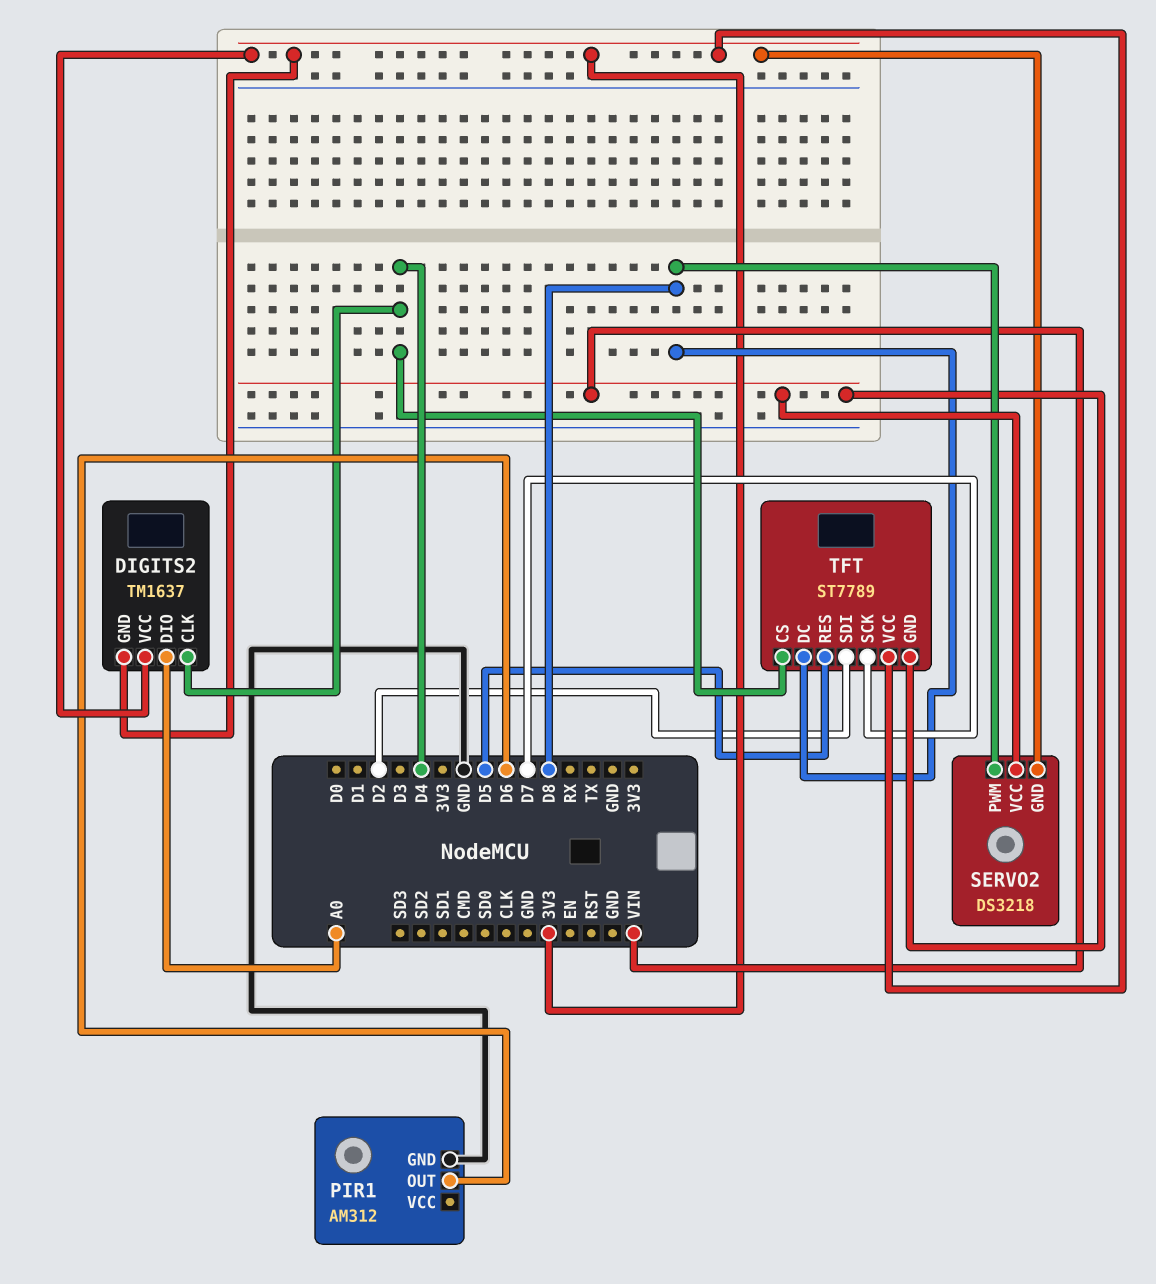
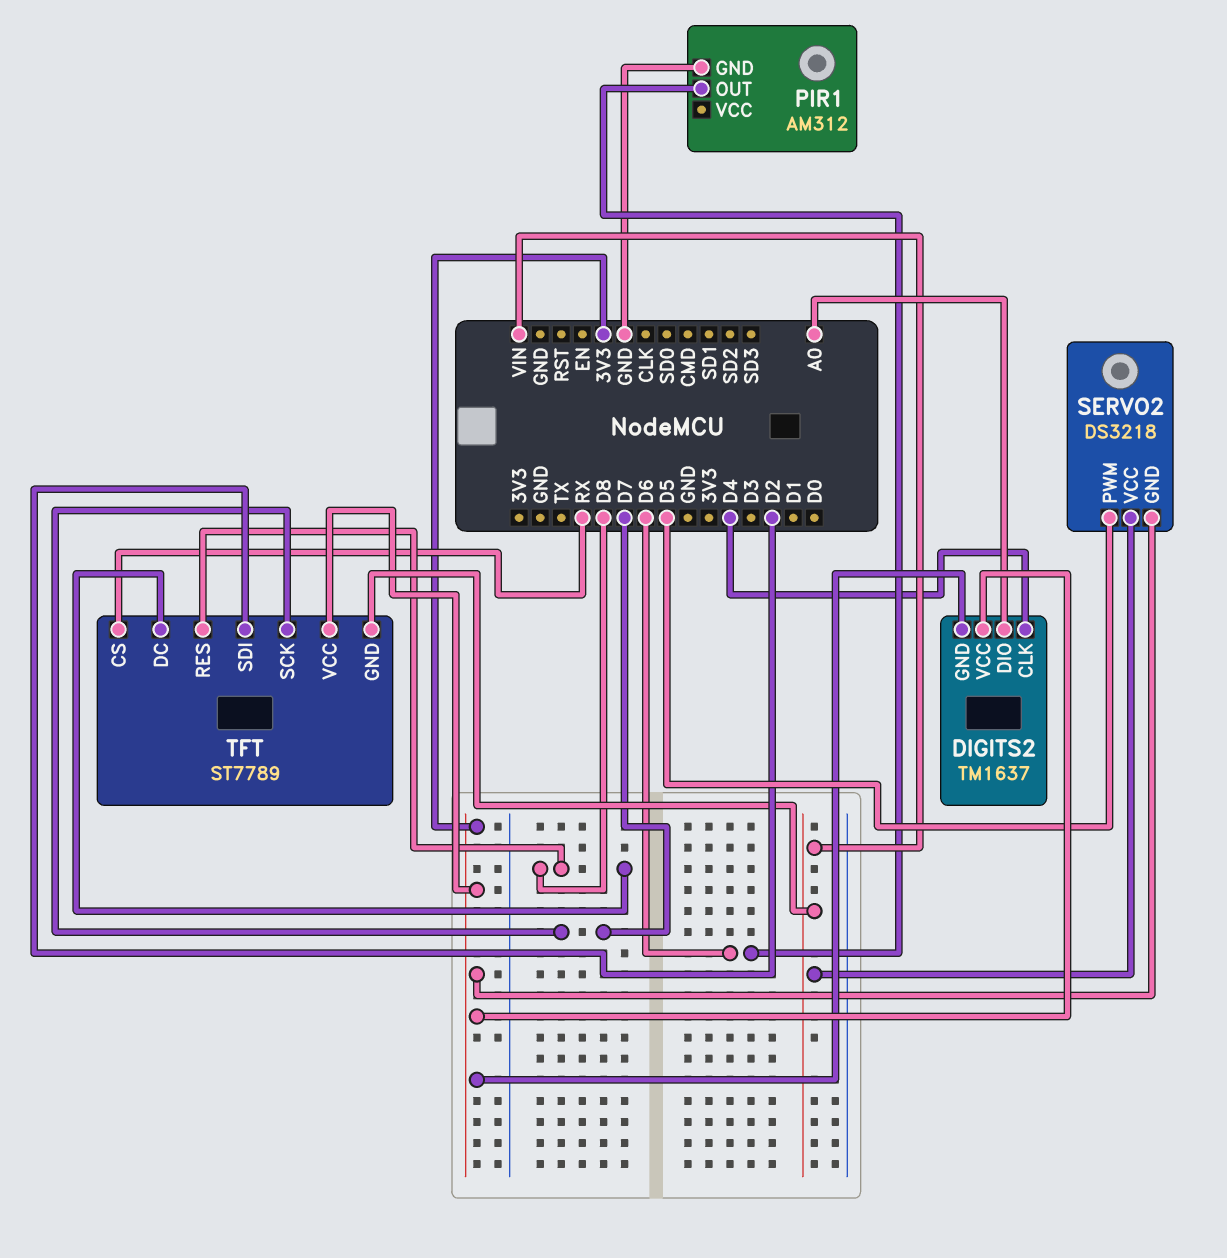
SERVO2 pin PWM: D8 -> D5
TFT pin CS: D4 -> RX
TFT pin RES: D5 -> D8

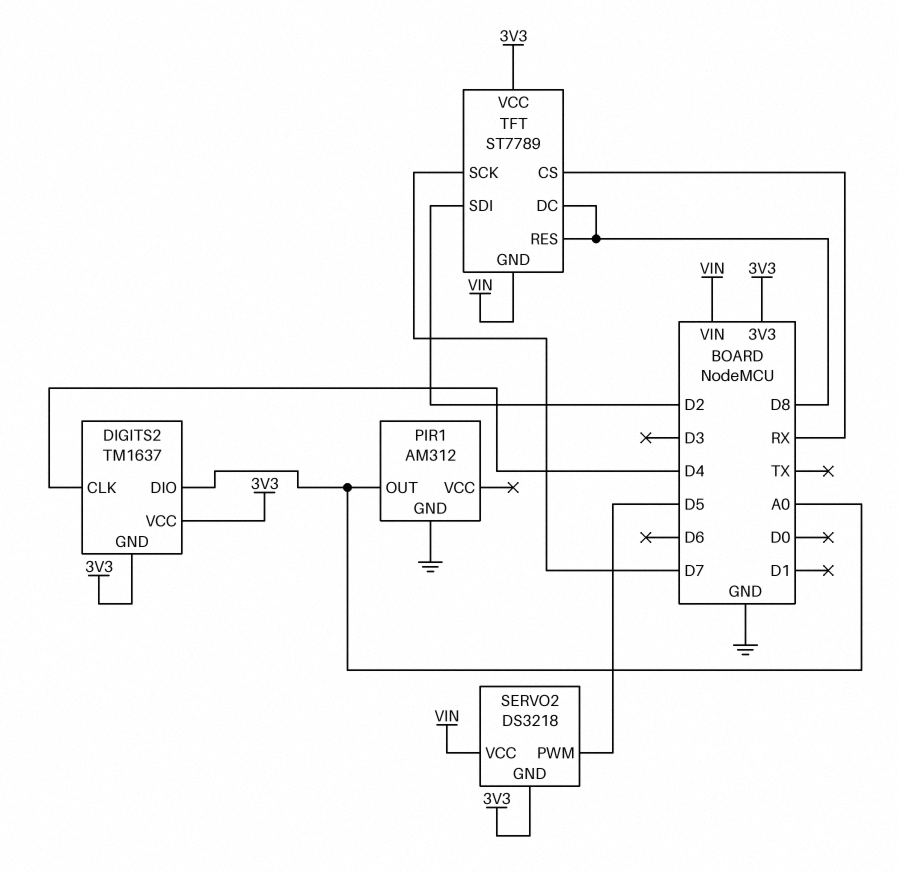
PIR1 pin OUT: D6 -> A0

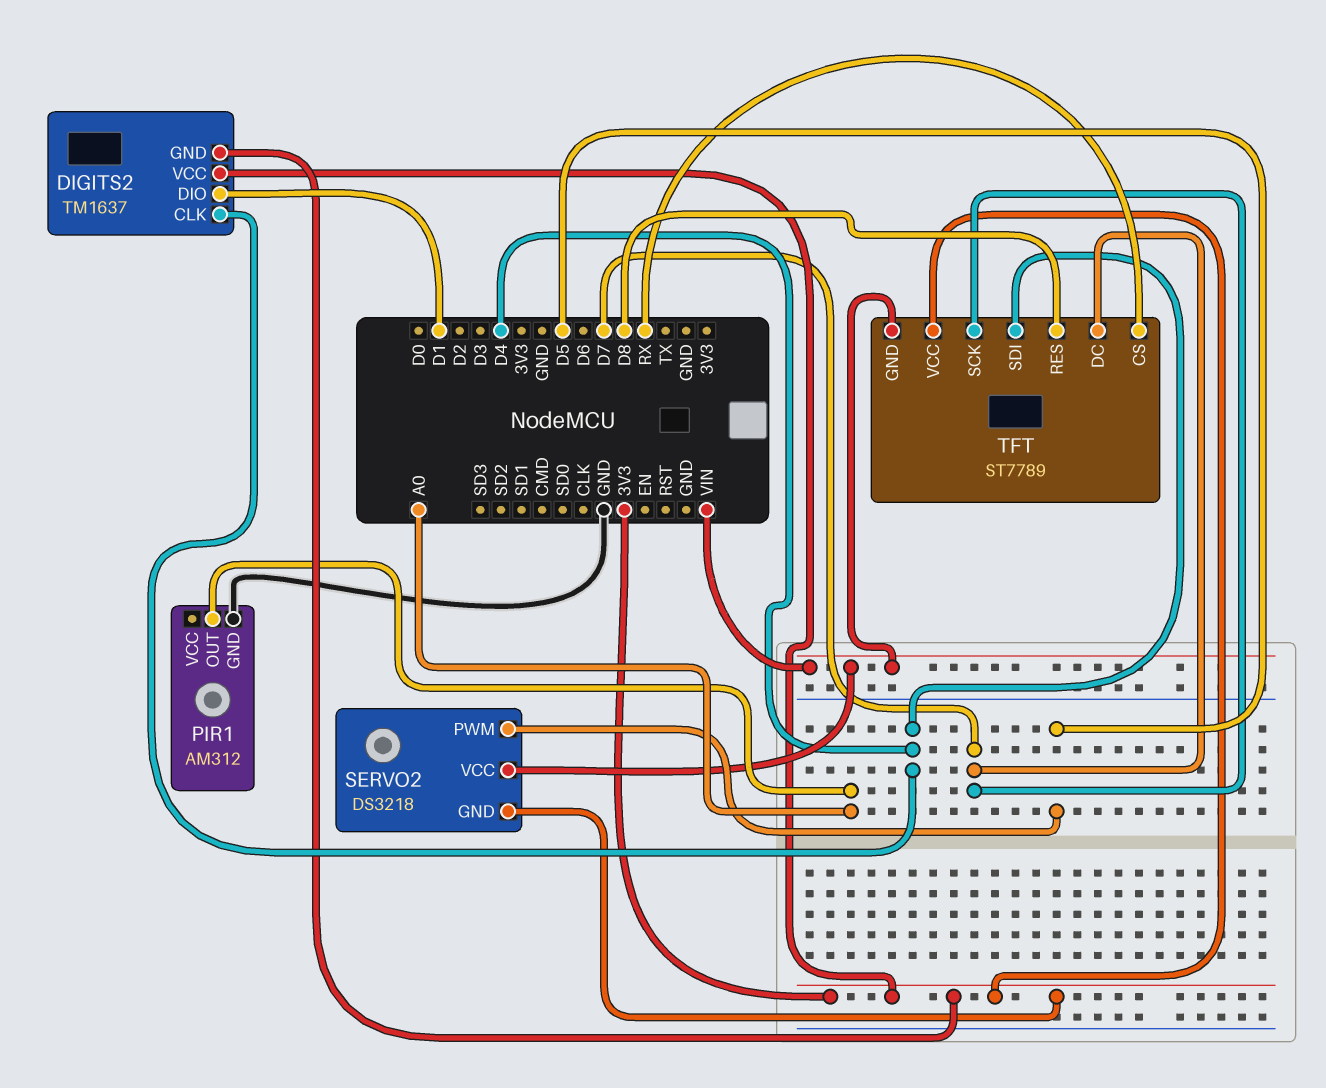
DIGITS2 pin DIO: A0 -> D1
TFT pin DC: D8 -> D7
TFT pin SDI: D2 -> D4

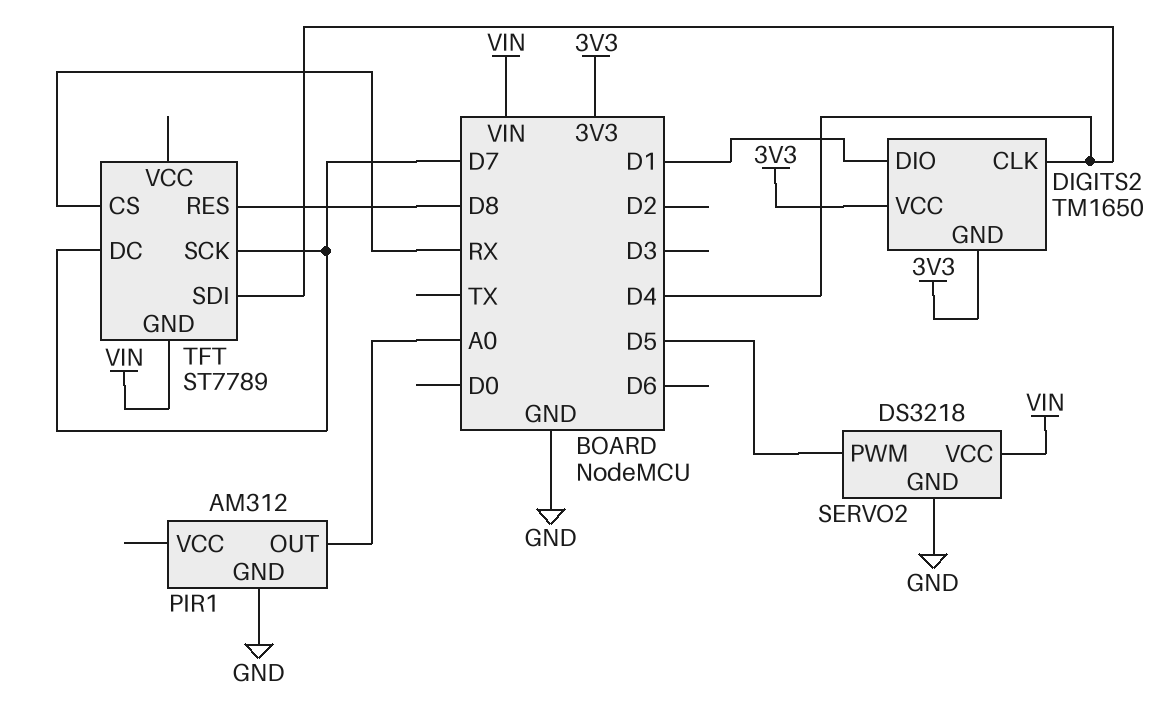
DIGITS2: TM1637 -> TM1650
SERVO2 pin GND: 3V3 -> GND
TFT pin VCC: 3V3 -> none

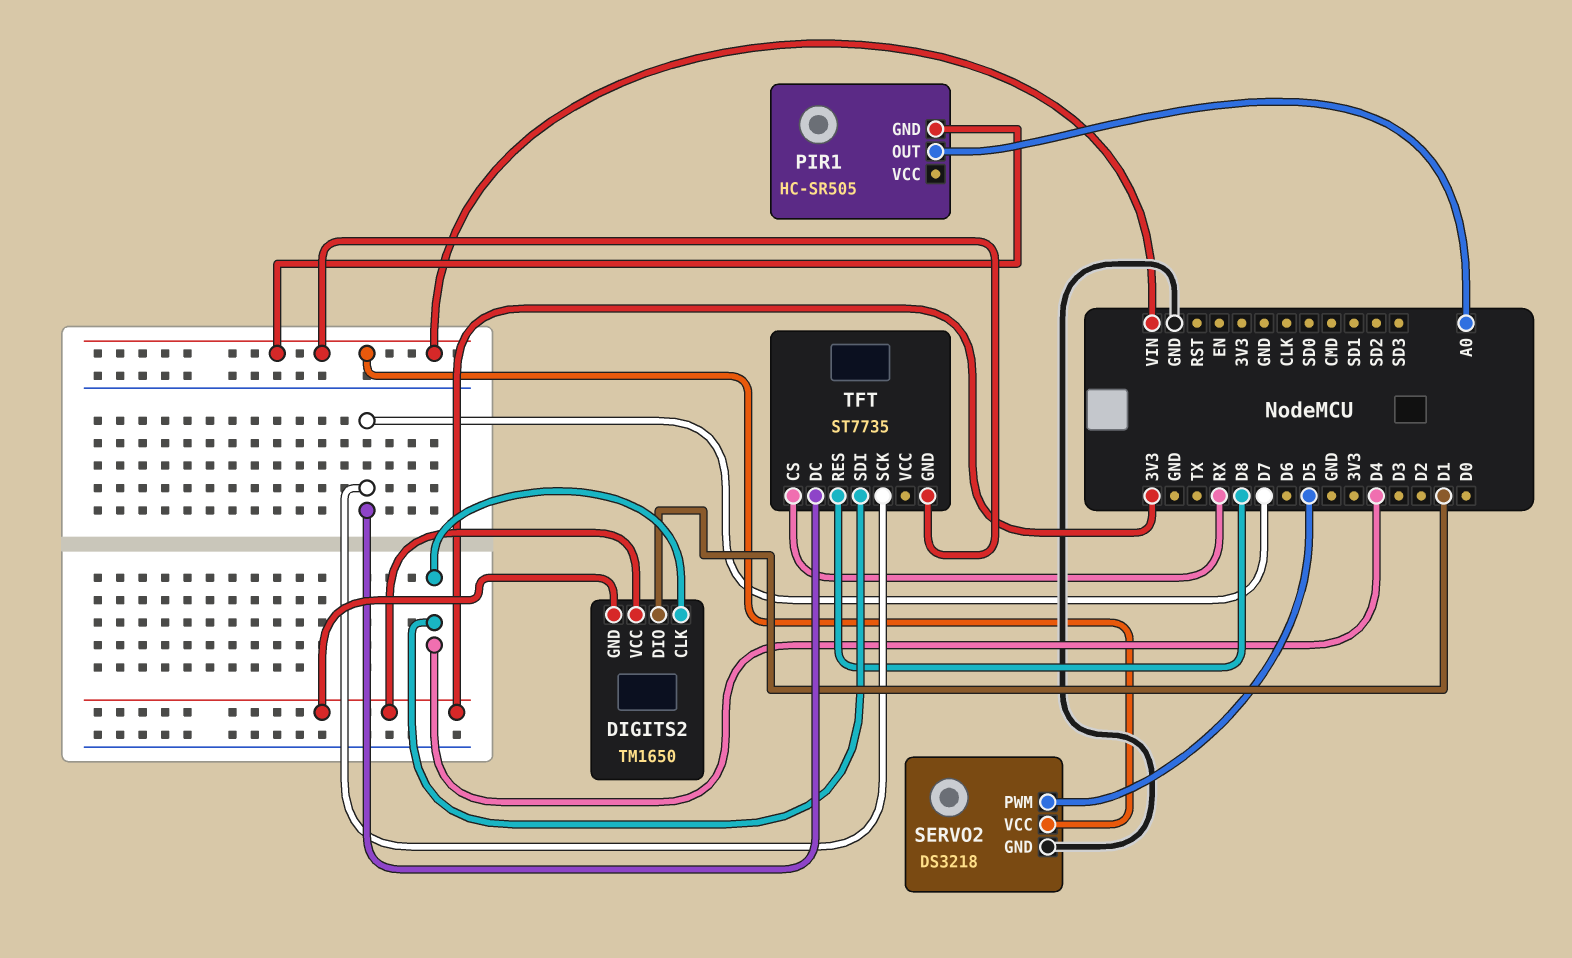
PIR1: AM312 -> HC-SR505
PIR1 pin GND: GND -> VIN
TFT: ST7789 -> ST7735

